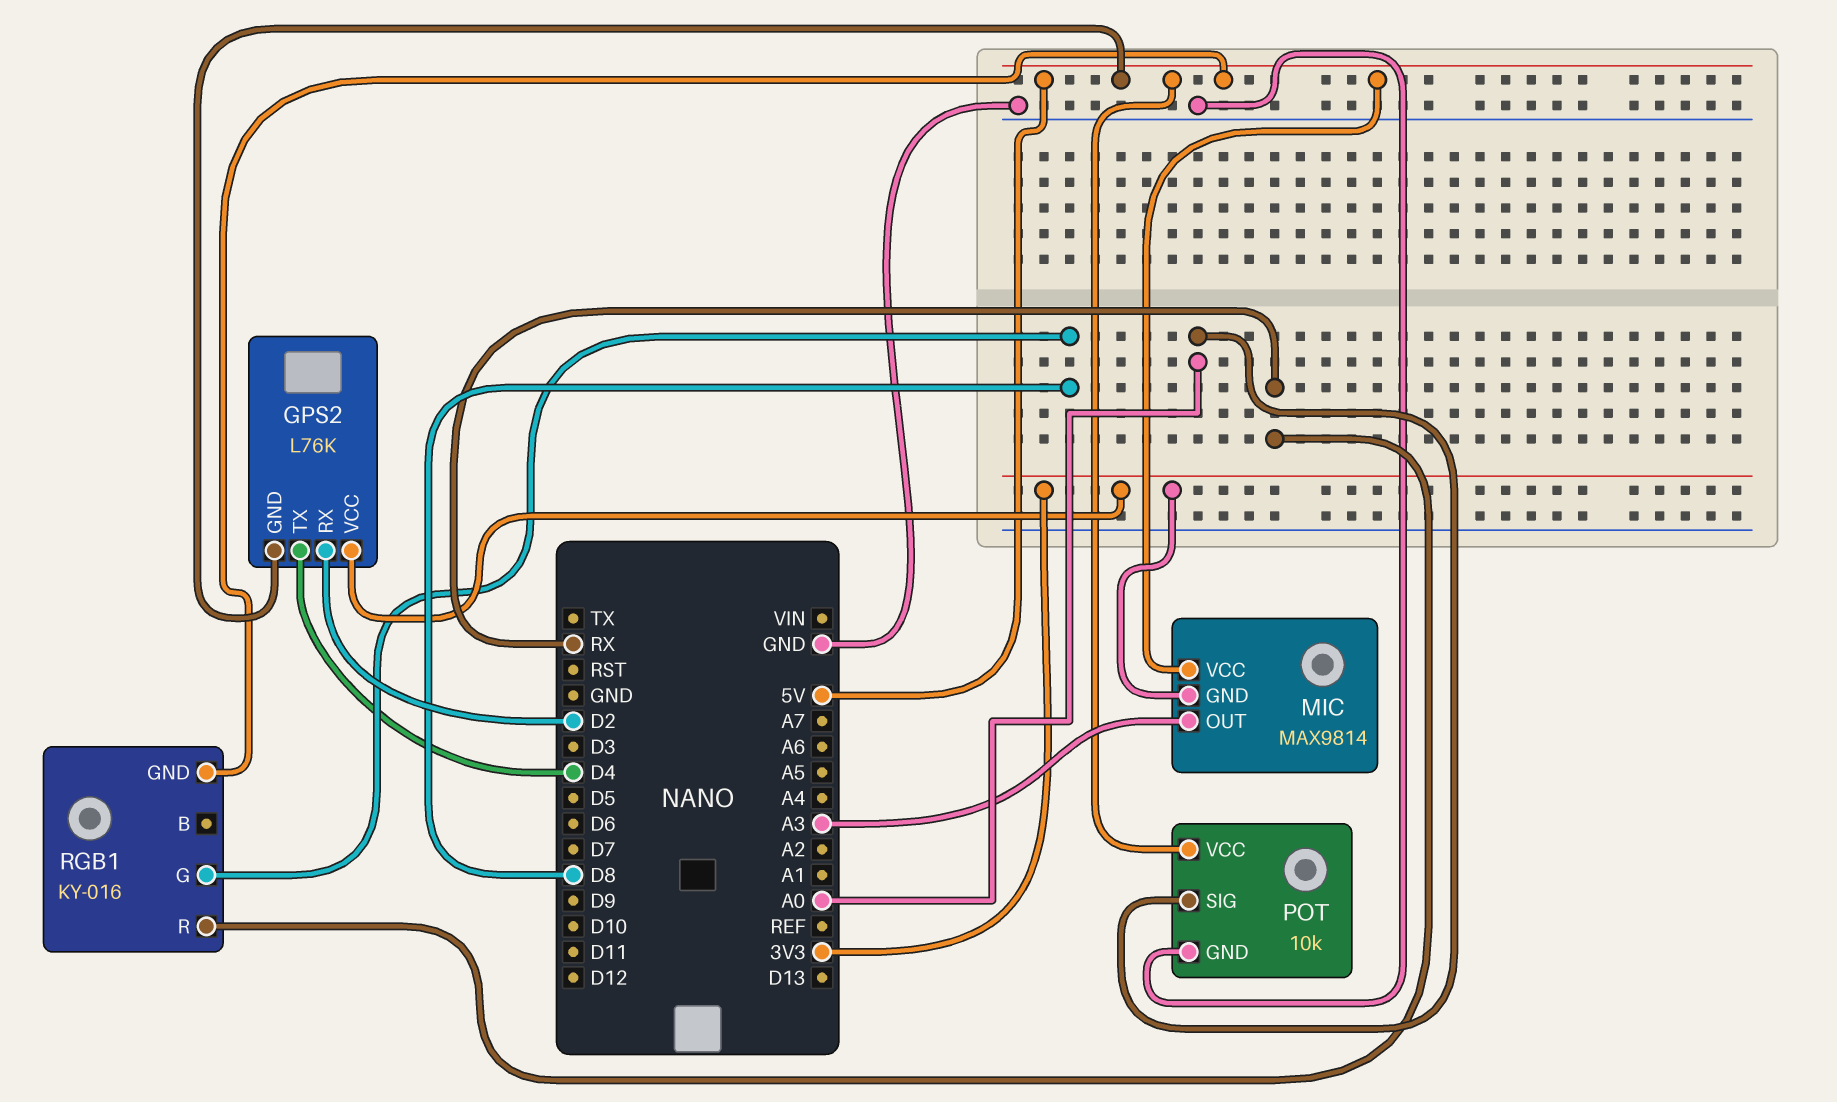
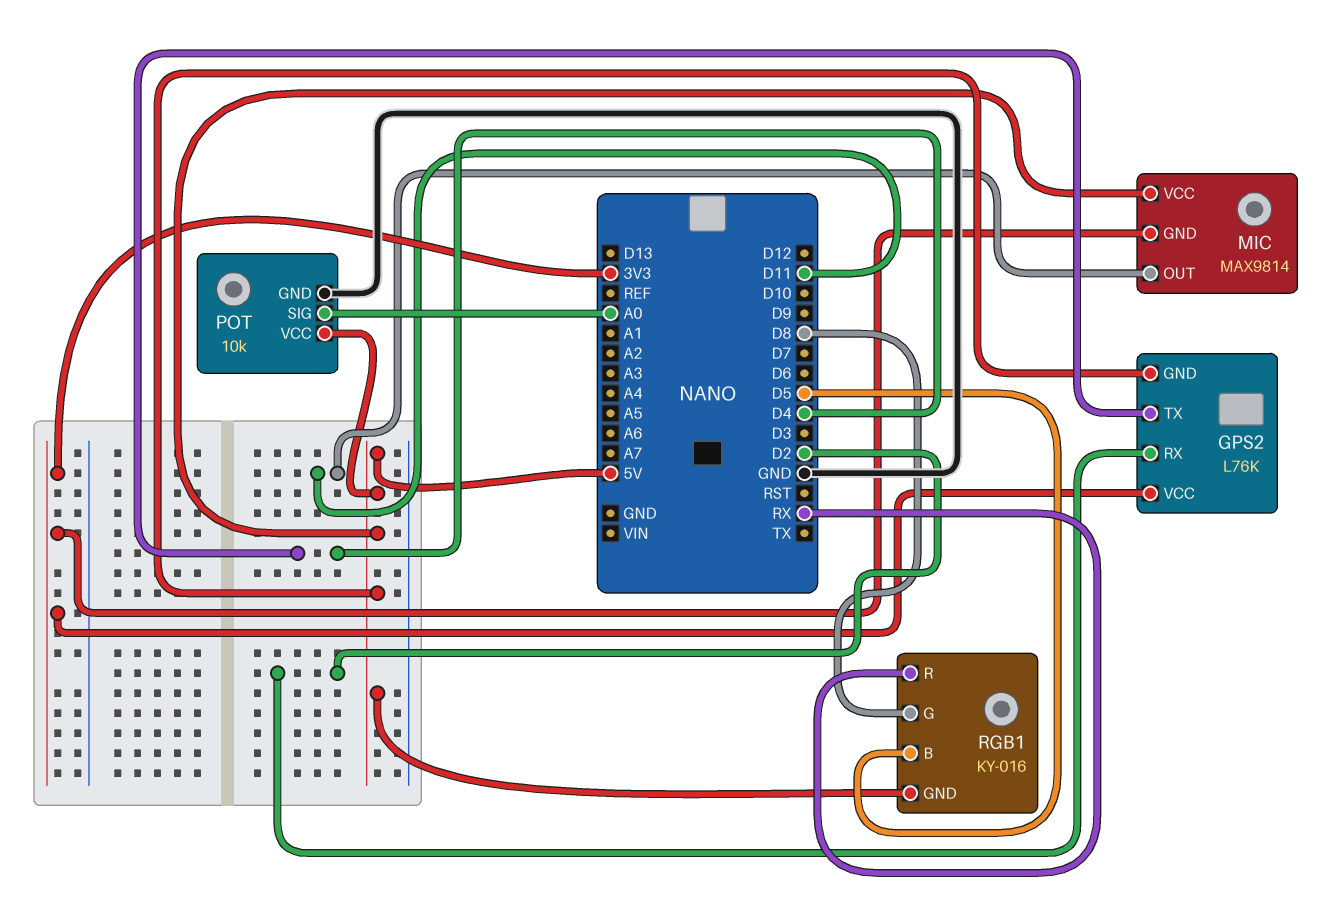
MIC pin OUT: A3 -> D11
RGB1 pin B: none -> D5

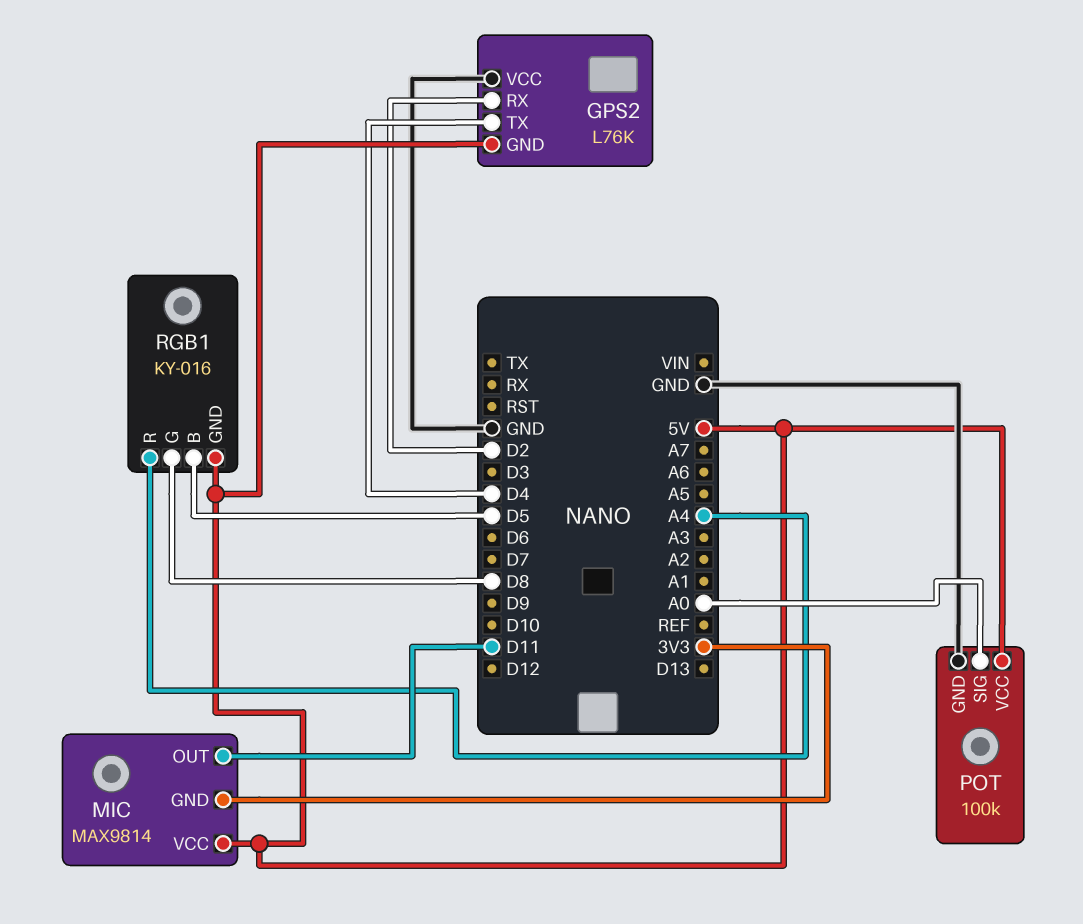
GPS2 pin VCC: 3V3 -> GND
POT: 10k -> 100k
RGB1 pin R: RX -> A4

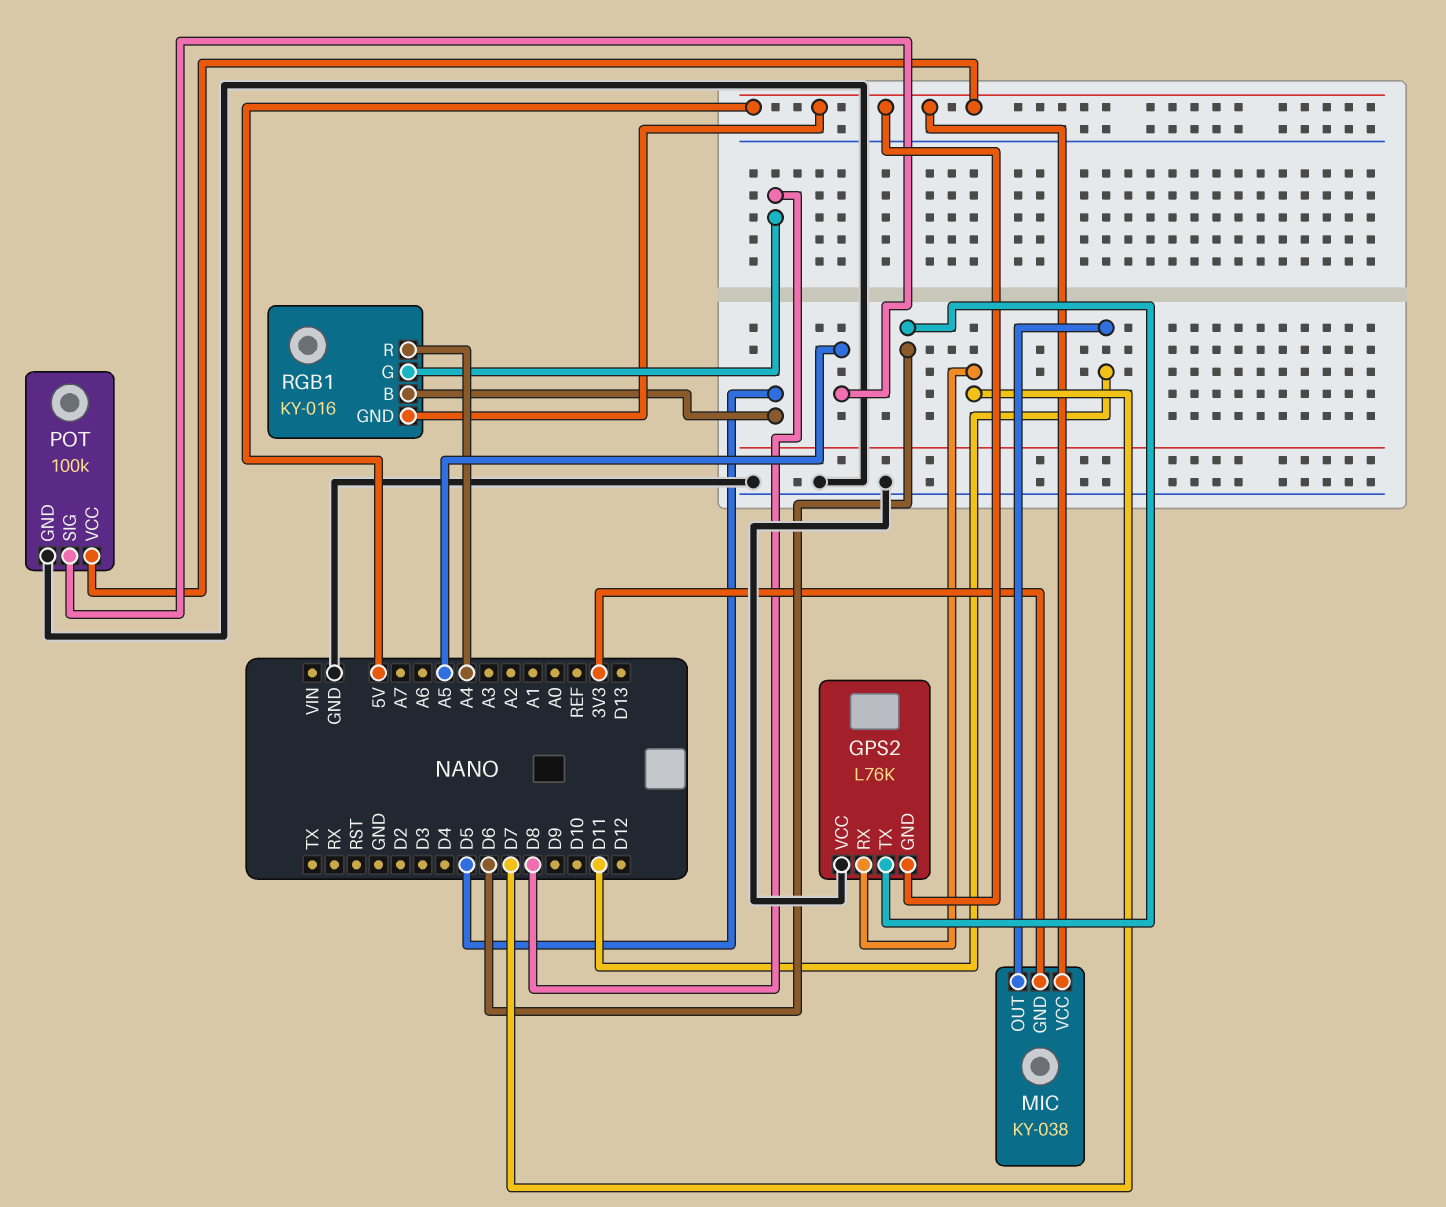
GPS2 pin RX: D2 -> D7
GPS2 pin TX: D4 -> D6
MIC: MAX9814 -> KY-038
POT pin SIG: A0 -> A5

